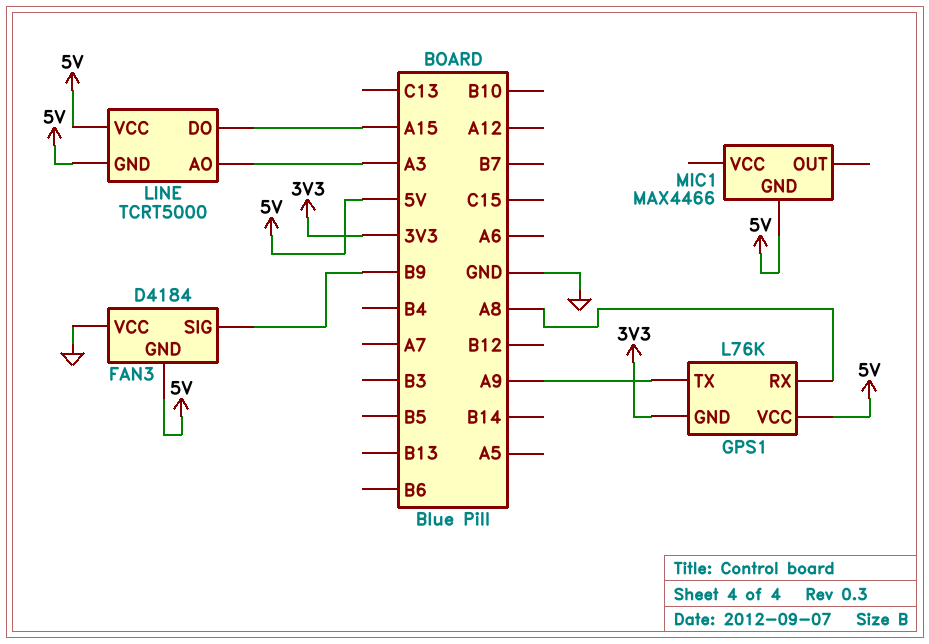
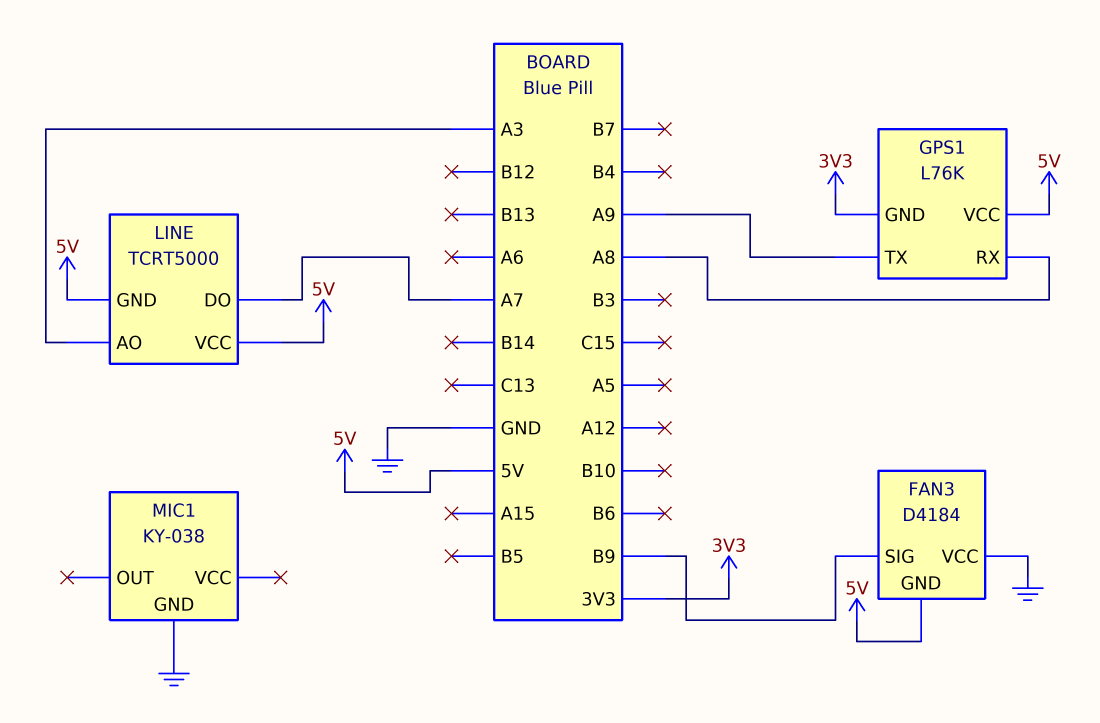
LINE pin DO: A15 -> A7
MIC1: MAX4466 -> KY-038
MIC1 pin GND: 5V -> GND

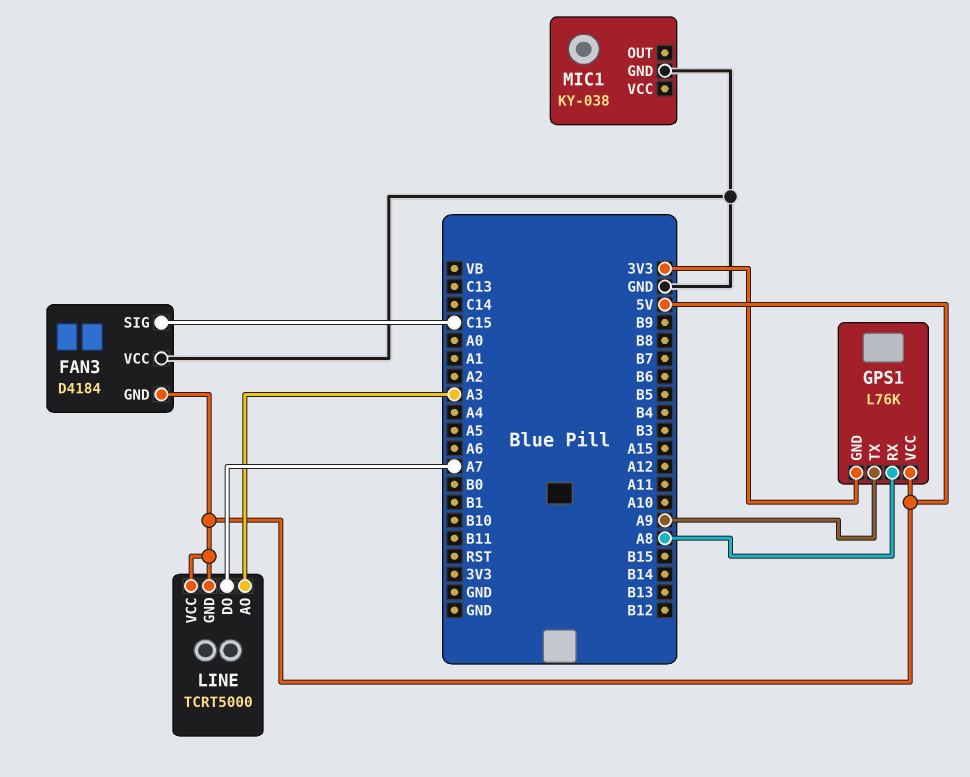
FAN3 pin SIG: B9 -> C15

